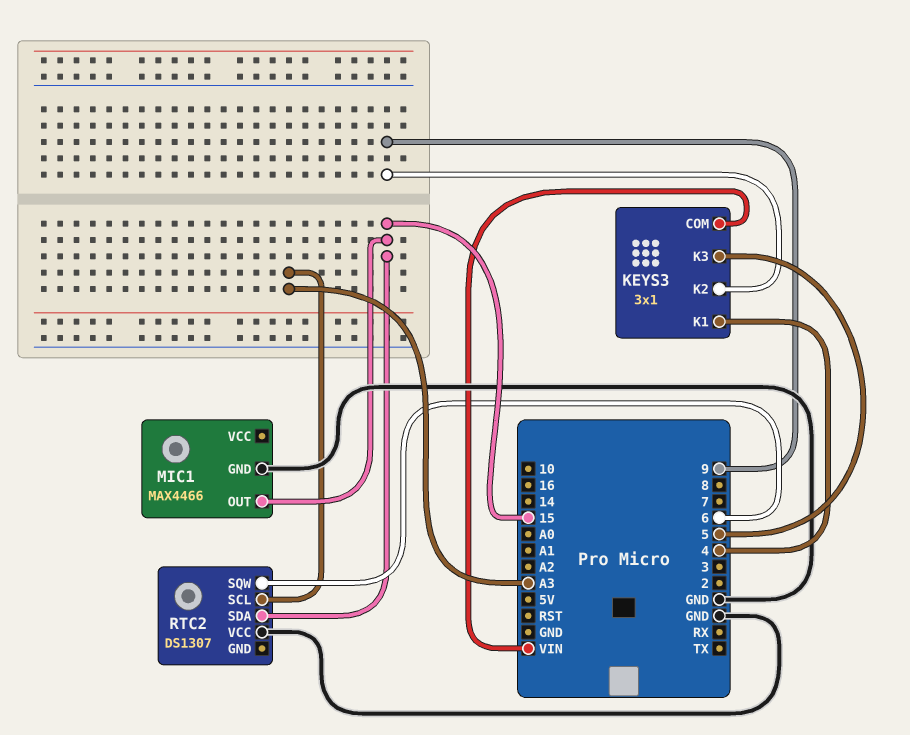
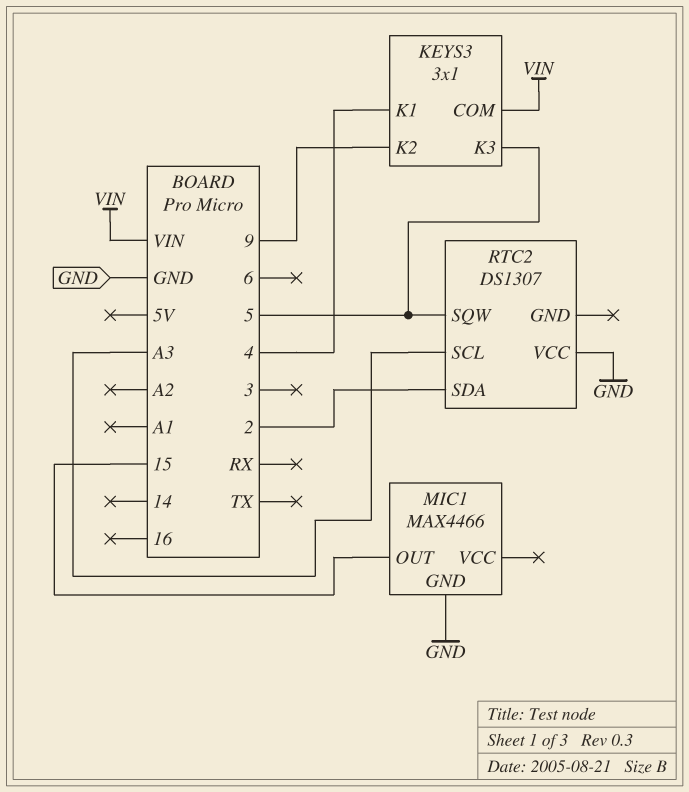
RTC2 pin SDA: 15 -> 2
RTC2 pin SQW: 6 -> 5

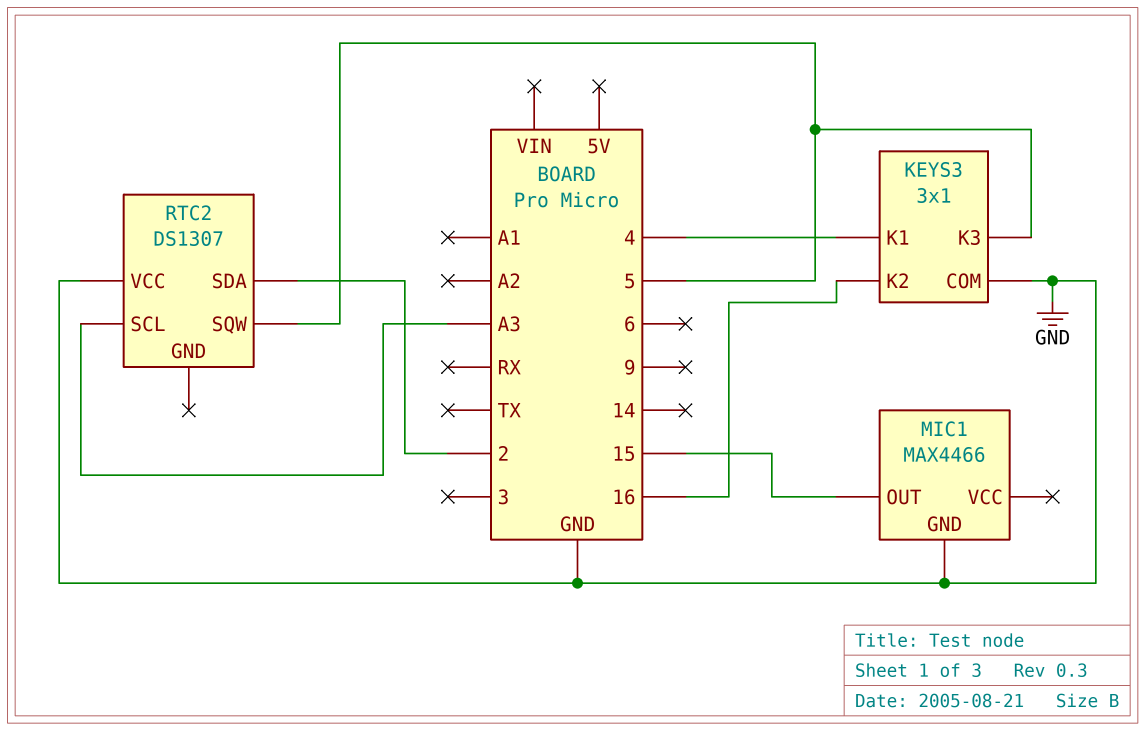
KEYS3 pin COM: VIN -> GND
KEYS3 pin K2: 9 -> 16

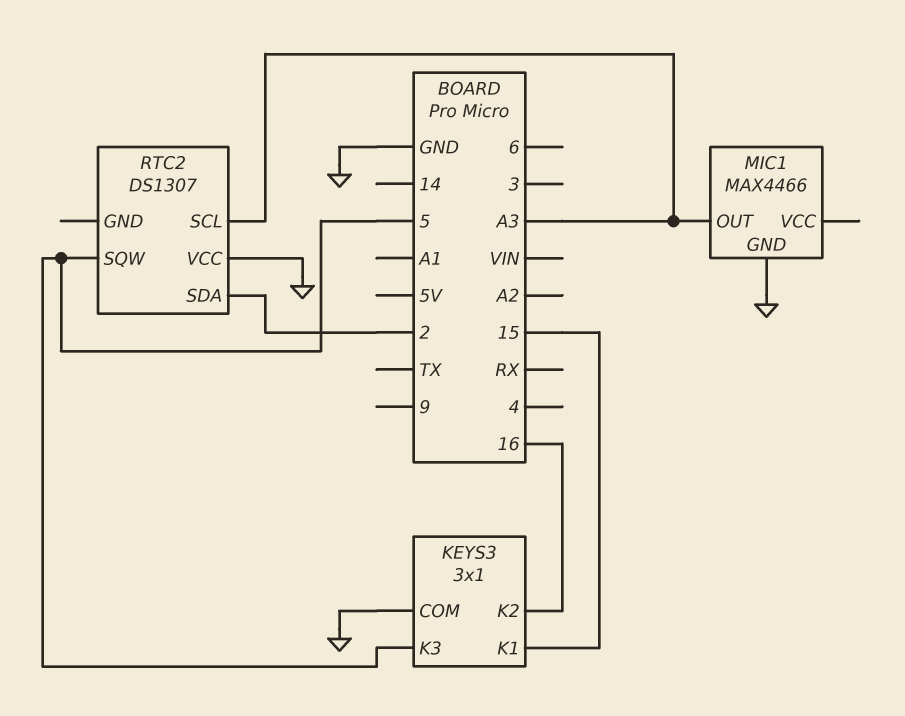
KEYS3 pin K1: 4 -> 15
MIC1 pin OUT: 15 -> A3

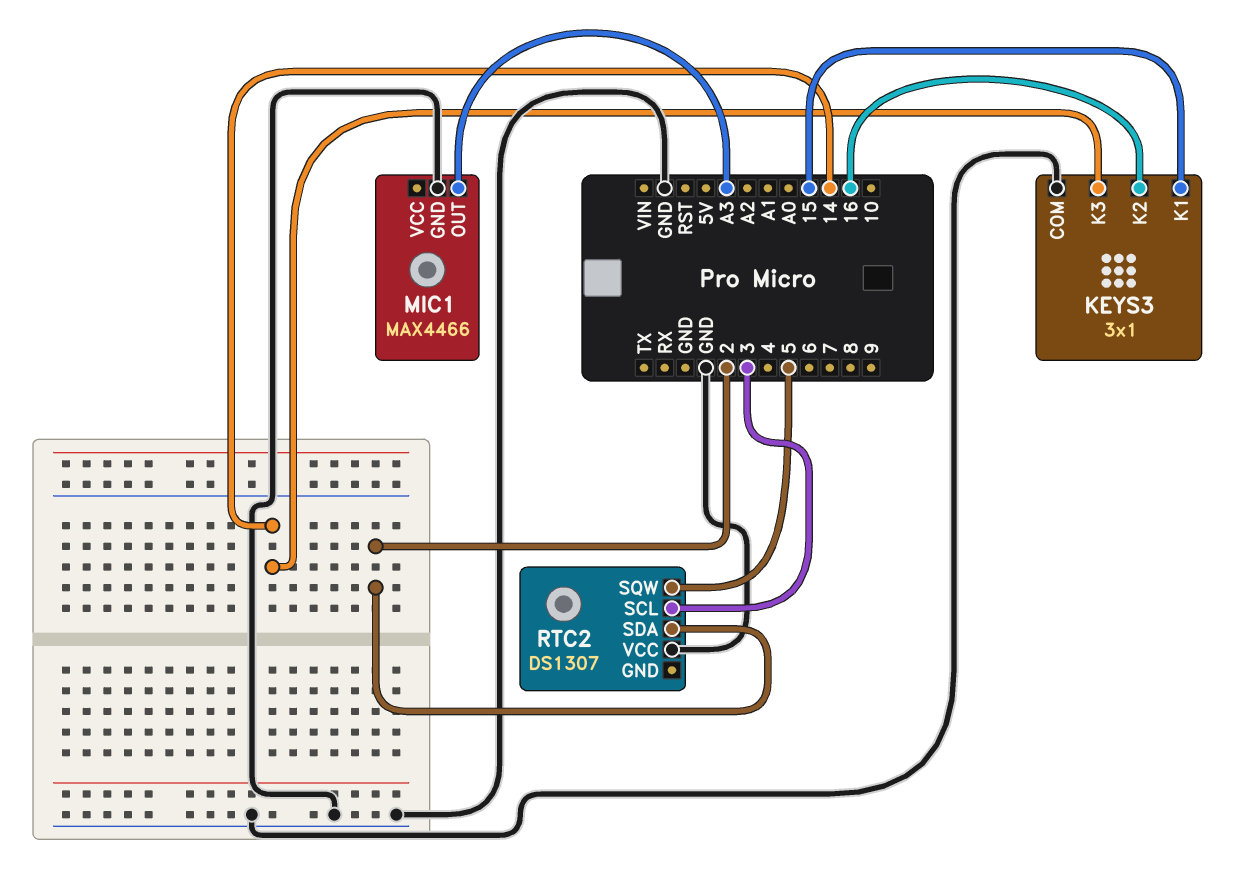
KEYS3 pin K3: 5 -> 14
RTC2 pin SCL: A3 -> 3

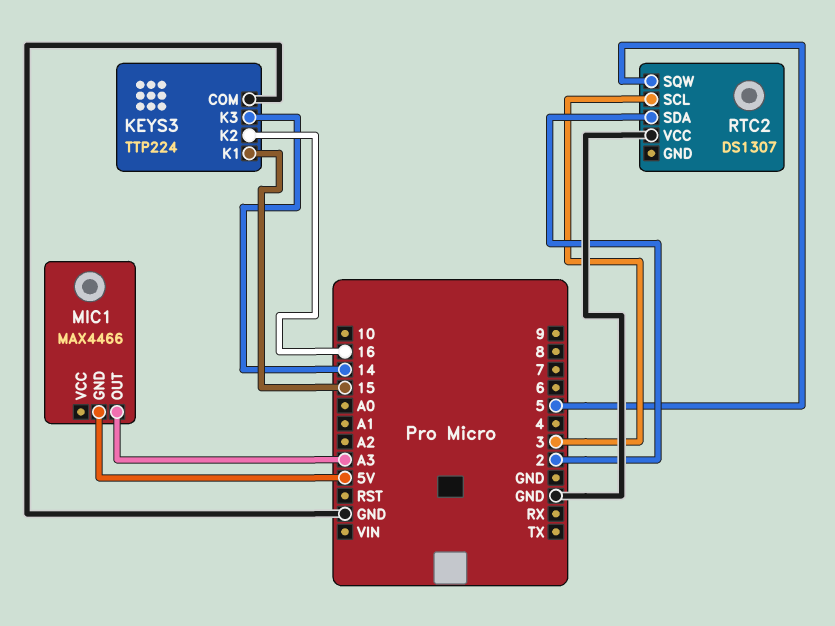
KEYS3: 3x1 -> TTP224
MIC1 pin GND: GND -> 5V

